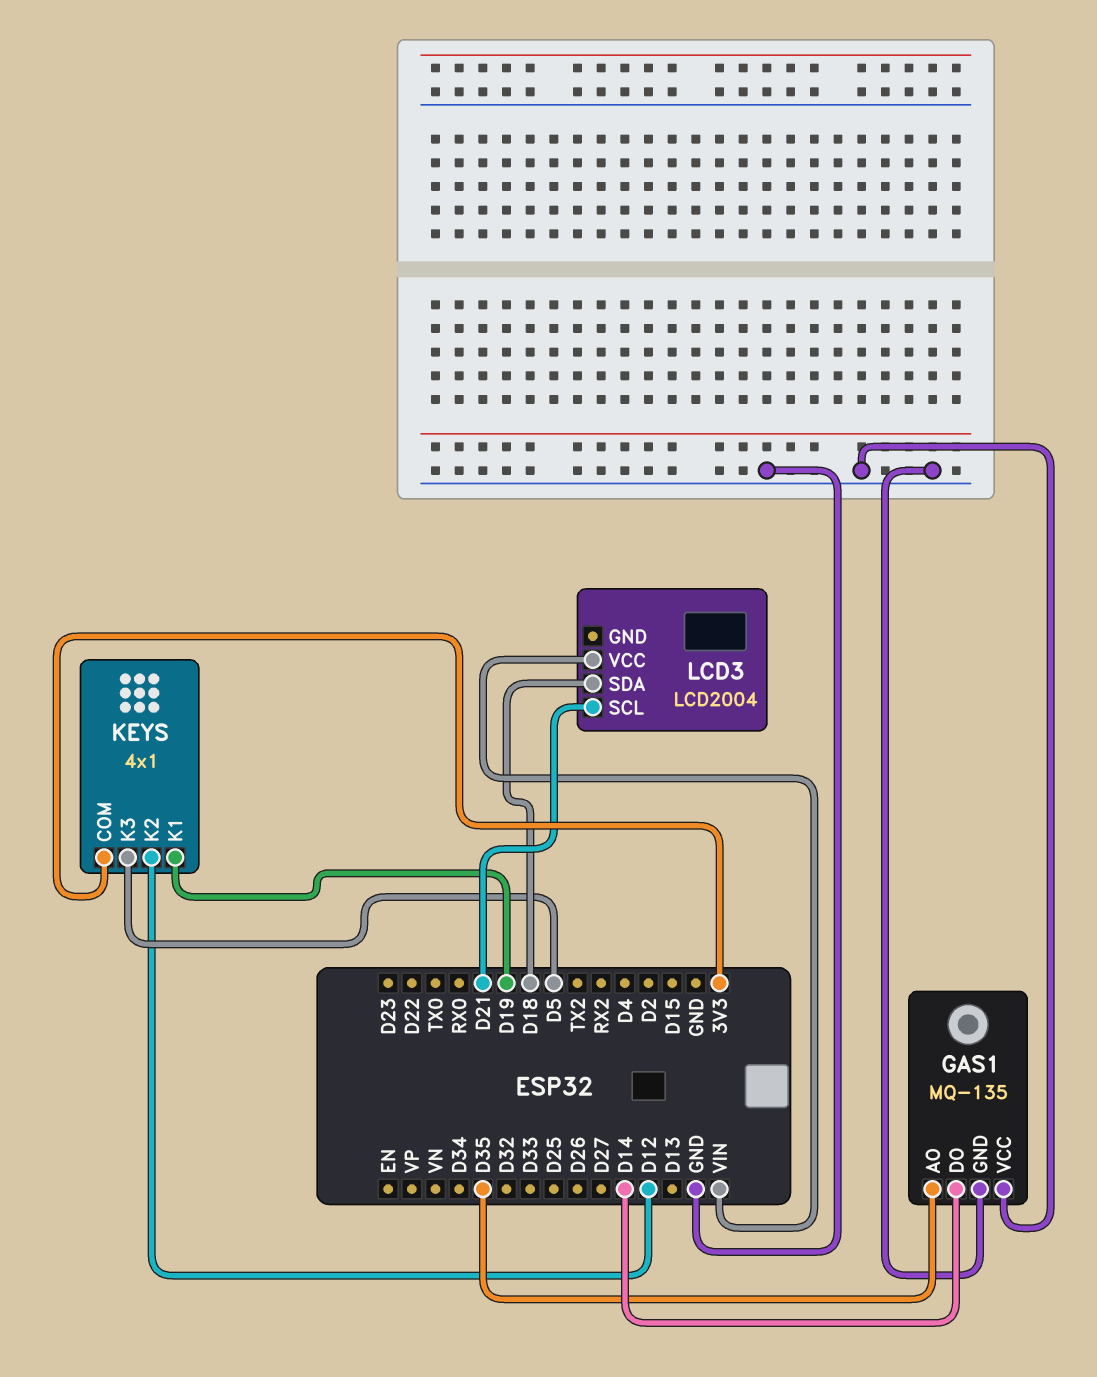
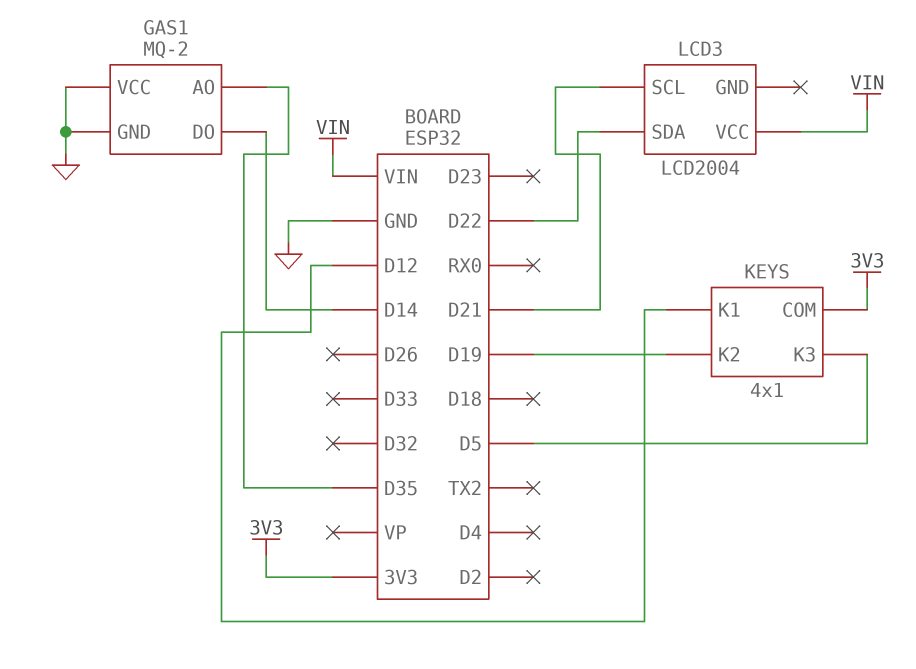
GAS1: MQ-135 -> MQ-2
KEYS pin K1: D19 -> D12
KEYS pin K2: D12 -> D19
LCD3 pin SDA: D18 -> D22

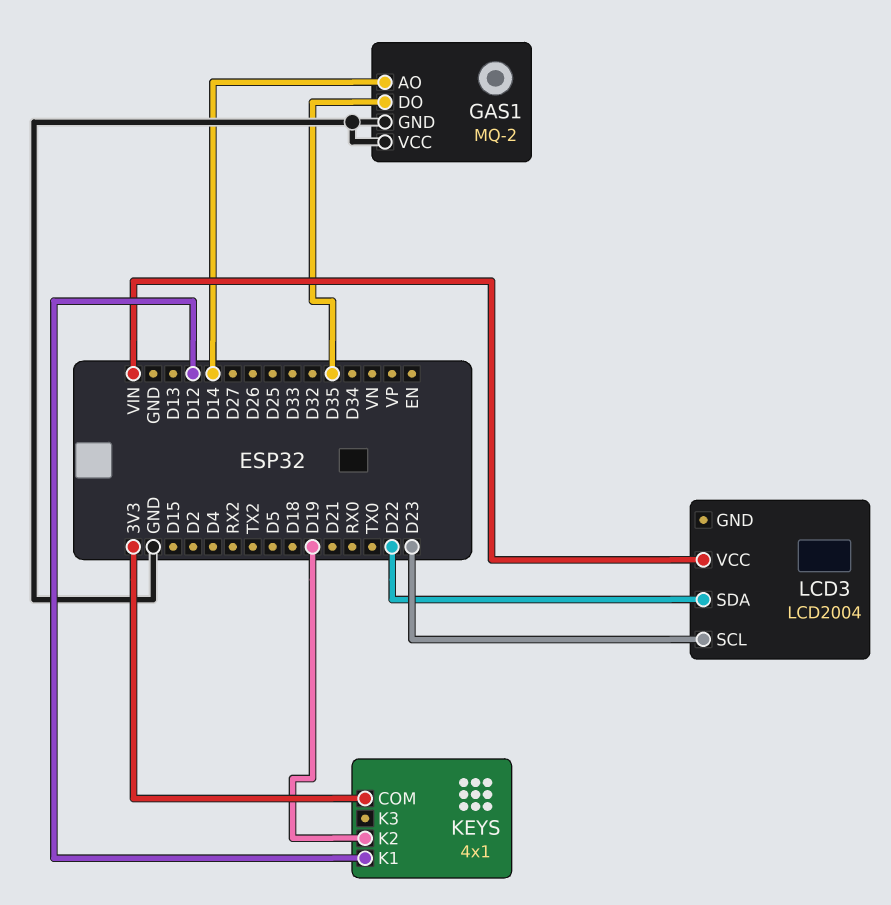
GAS1 pin AO: D35 -> D14
GAS1 pin DO: D14 -> D35
KEYS pin K3: D5 -> none
LCD3 pin SCL: D21 -> D23

